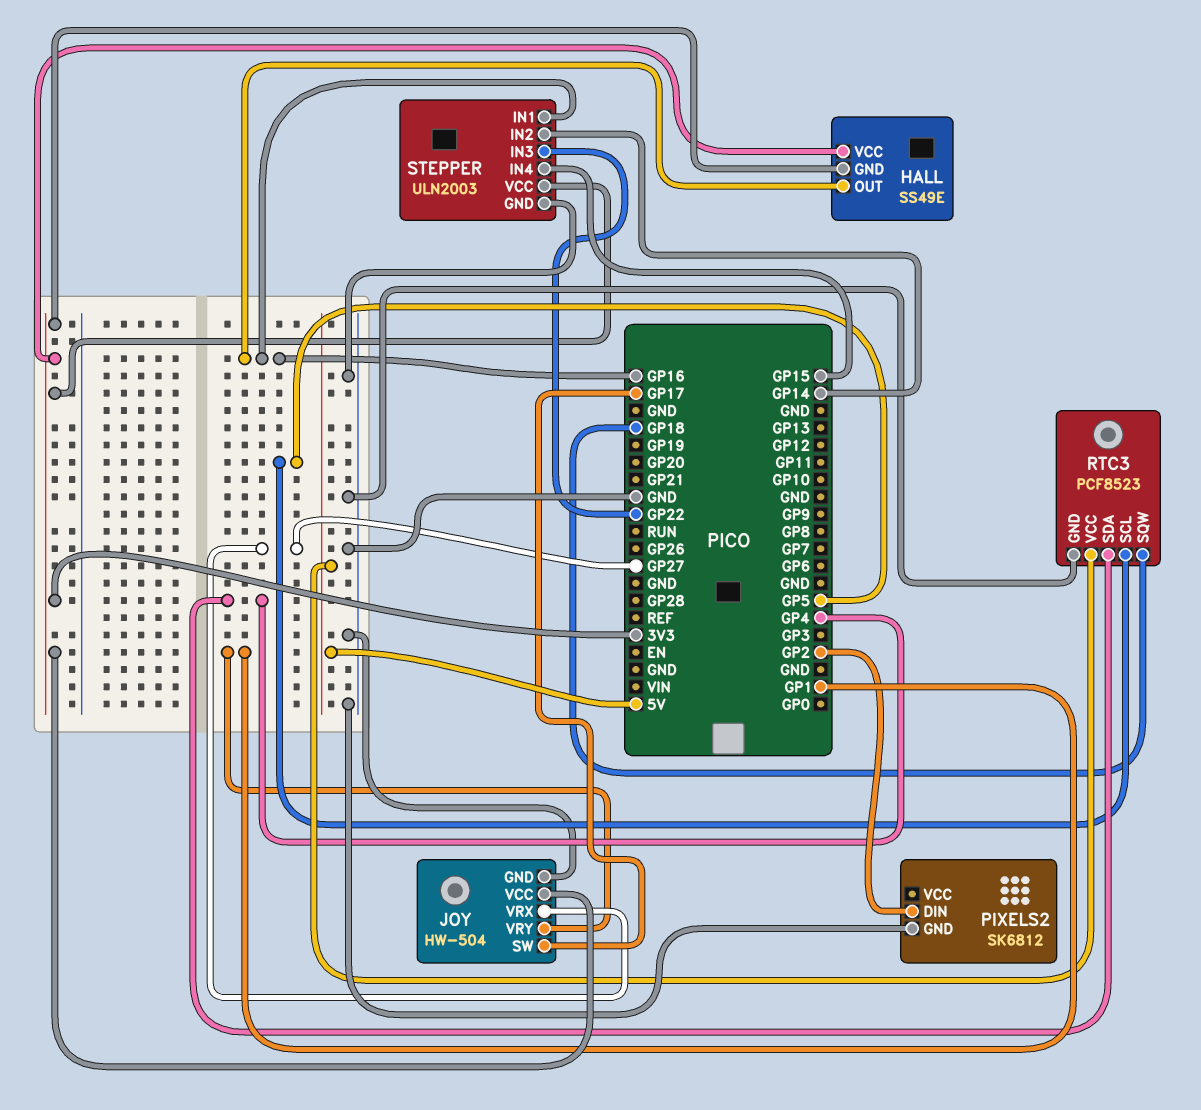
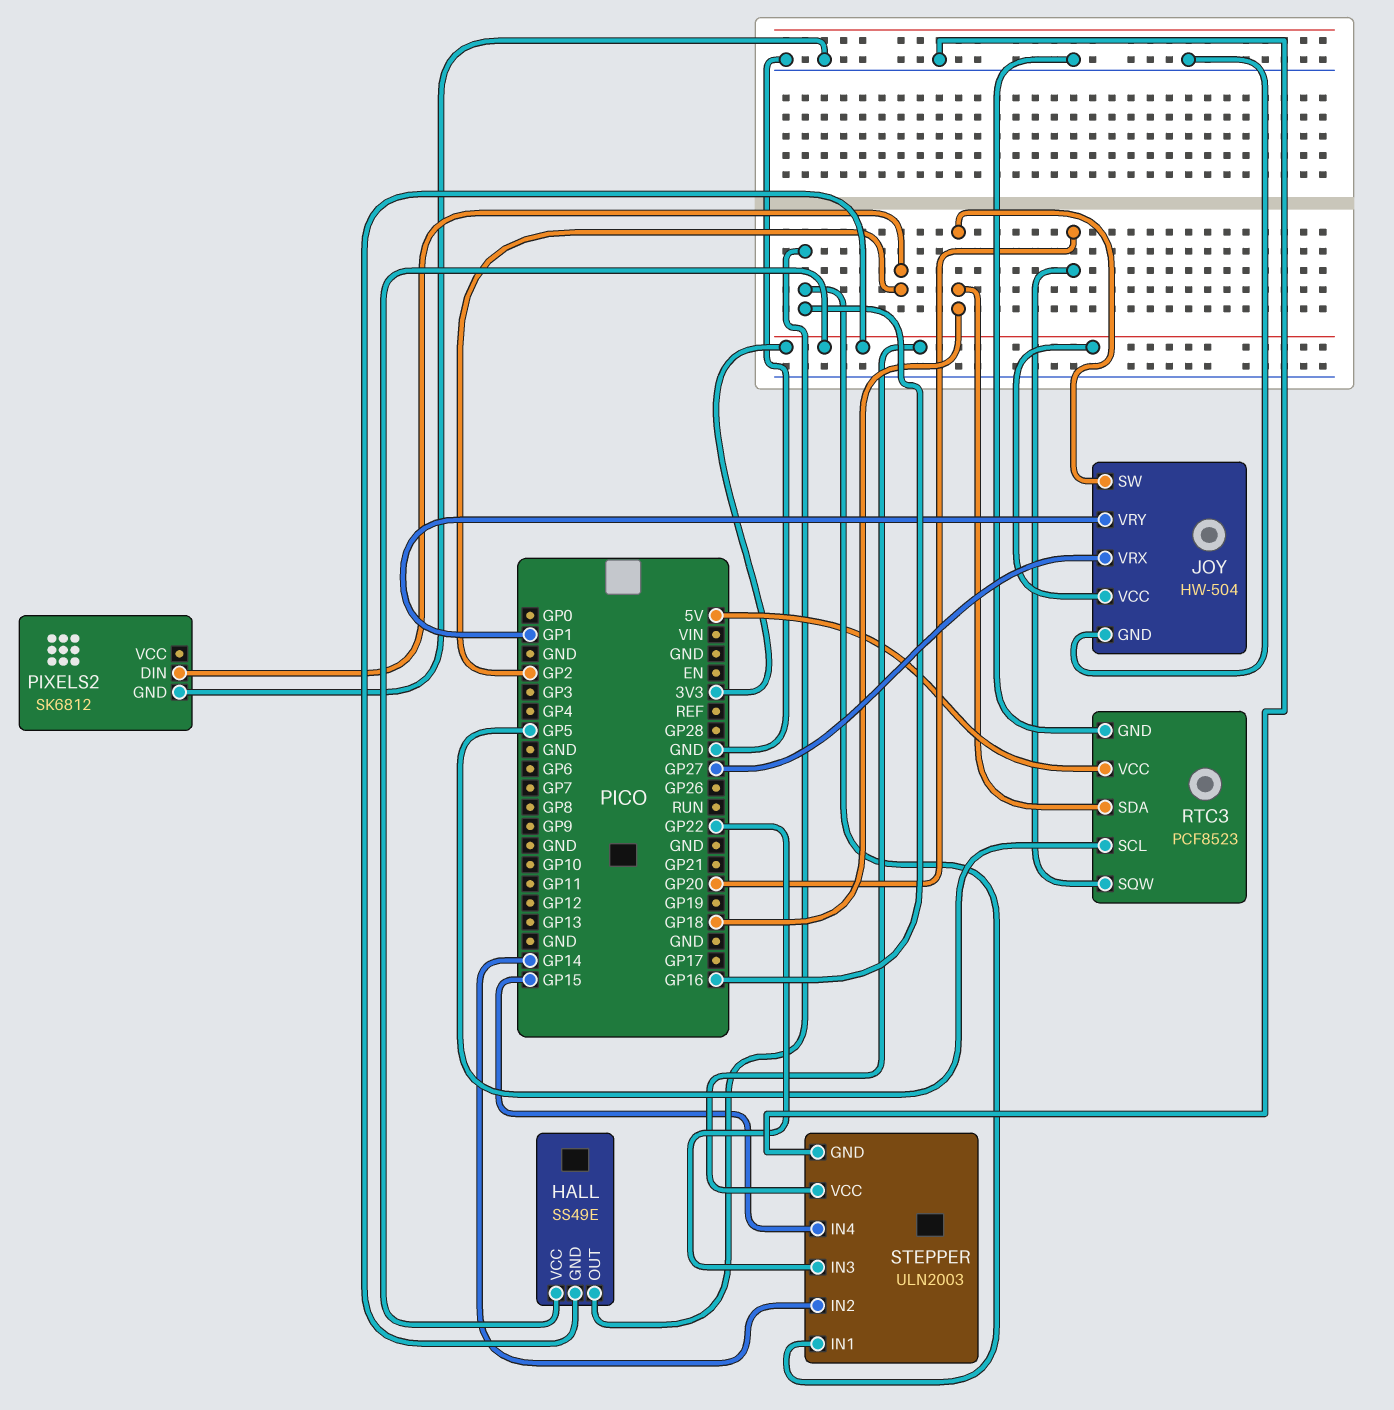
JOY pin SW: GP17 -> GP18
RTC3 pin SDA: GP4 -> GP18
RTC3 pin SQW: GP18 -> GP20

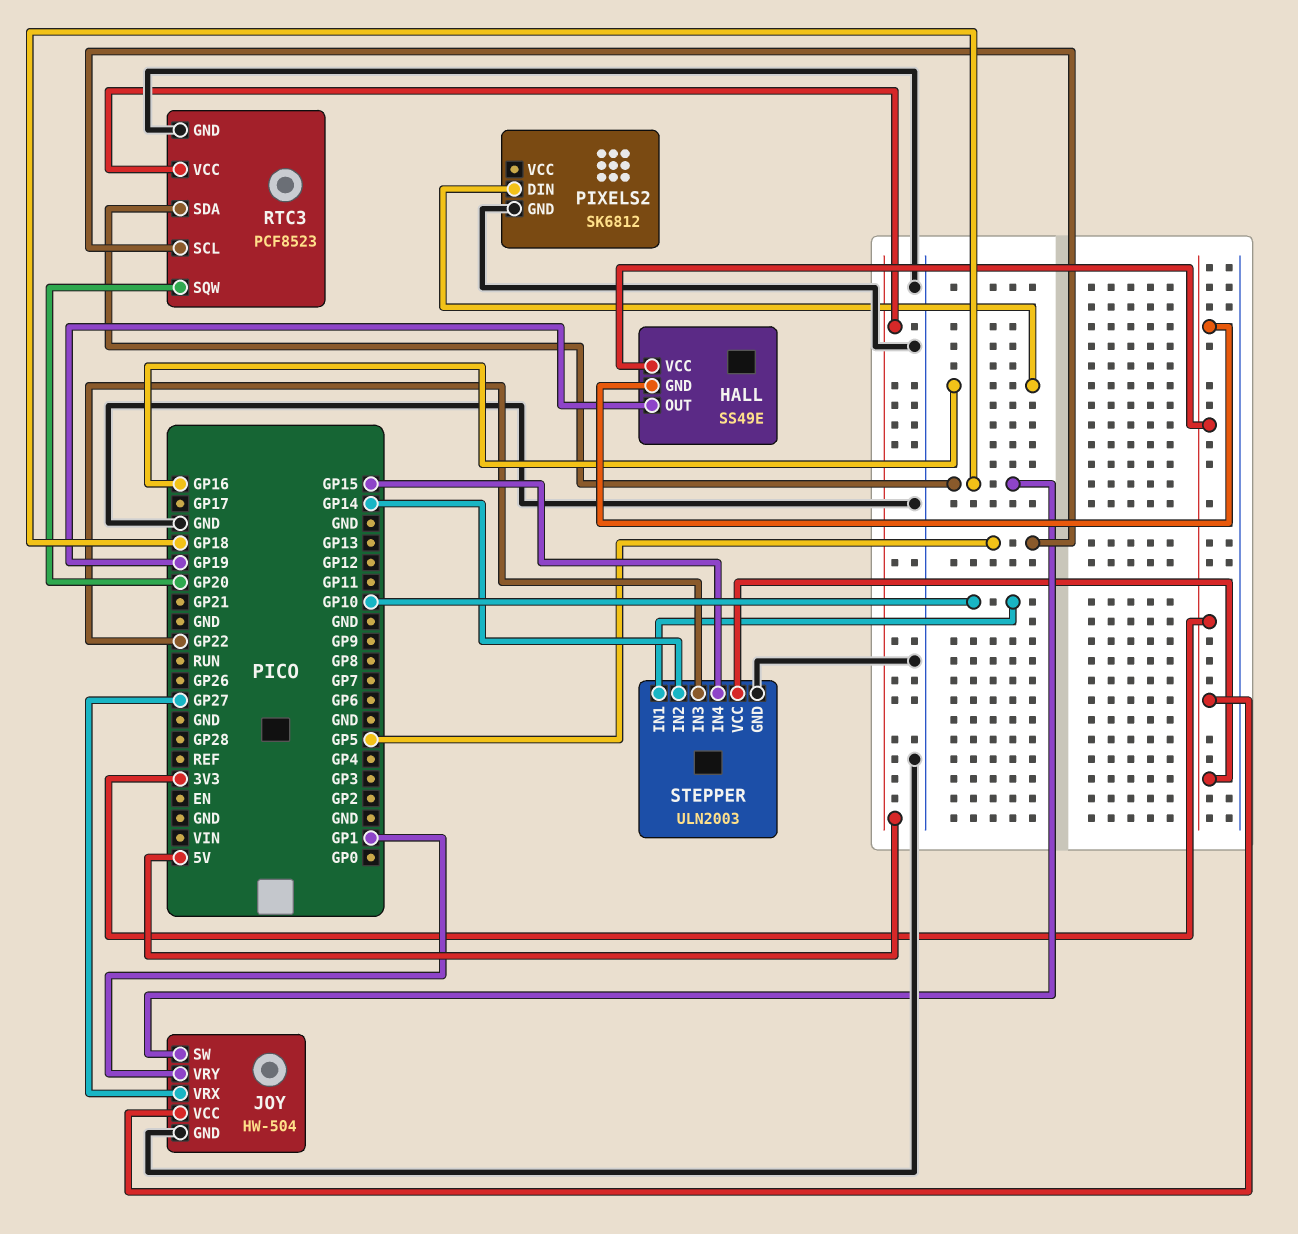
HALL pin OUT: GP16 -> GP19
PIXELS2 pin DIN: GP2 -> GP16
STEPPER pin IN1: GP16 -> GP10

